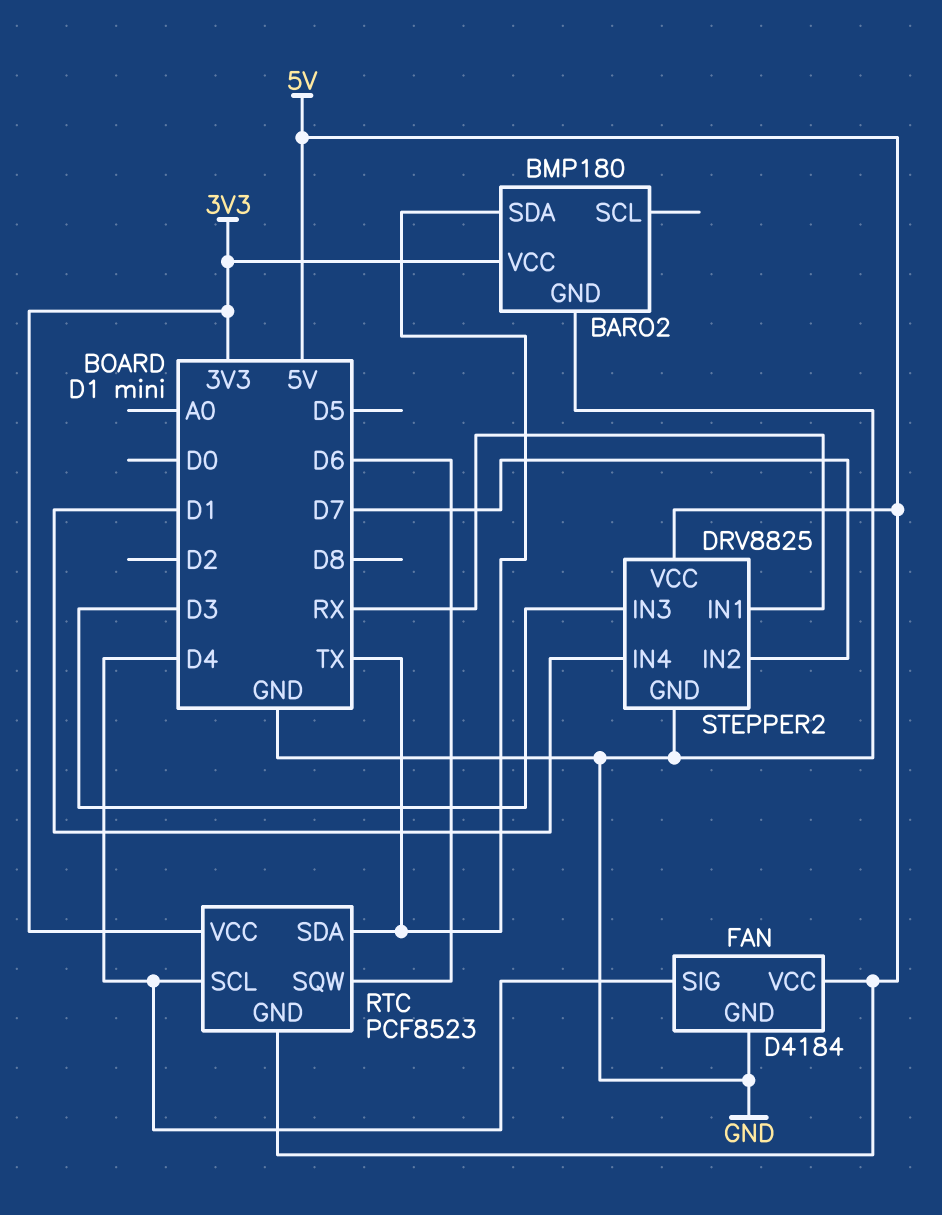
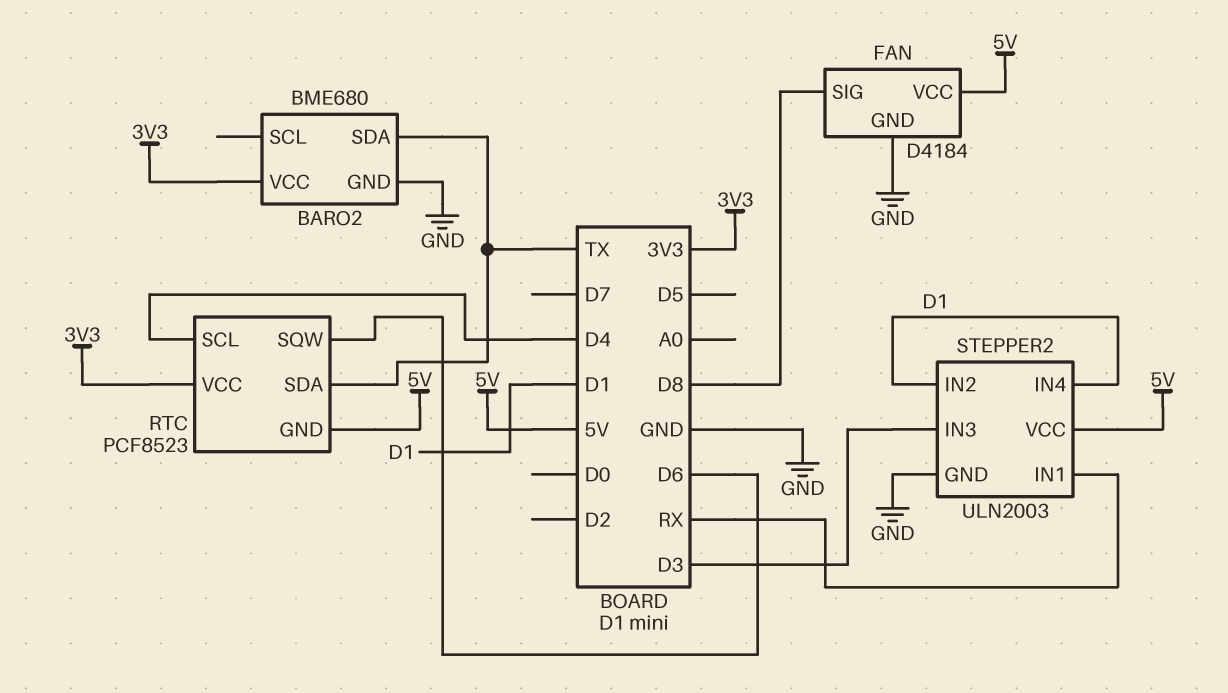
BARO2: BMP180 -> BME680
FAN pin SIG: D4 -> D8
STEPPER2: DRV8825 -> ULN2003
STEPPER2 pin IN2: D7 -> D1

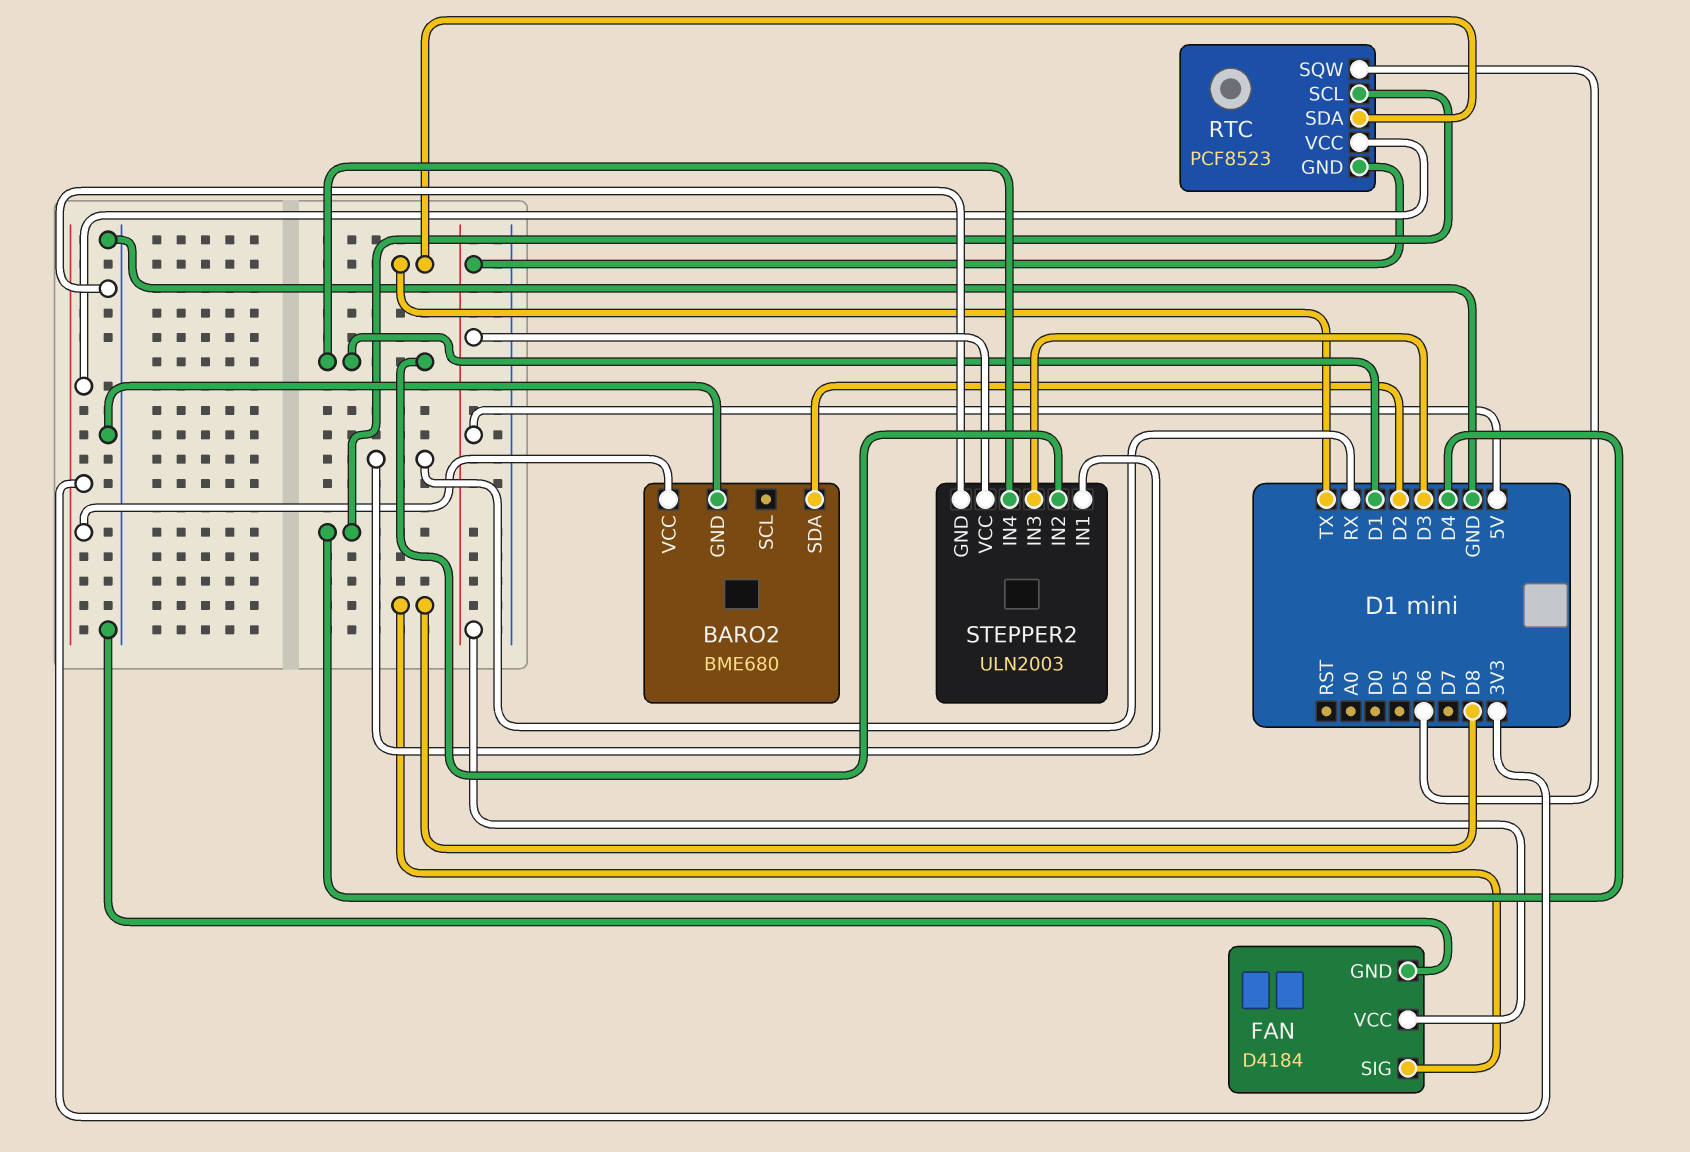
BARO2 pin SDA: TX -> D2

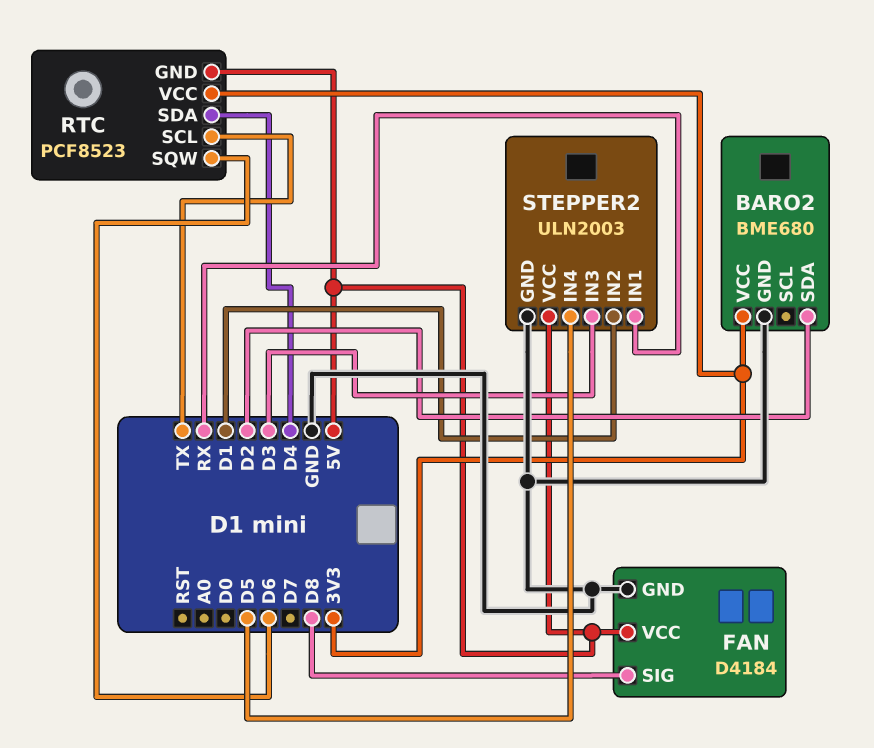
RTC pin SCL: D4 -> TX
RTC pin SDA: TX -> D4
STEPPER2 pin IN4: D1 -> D5

